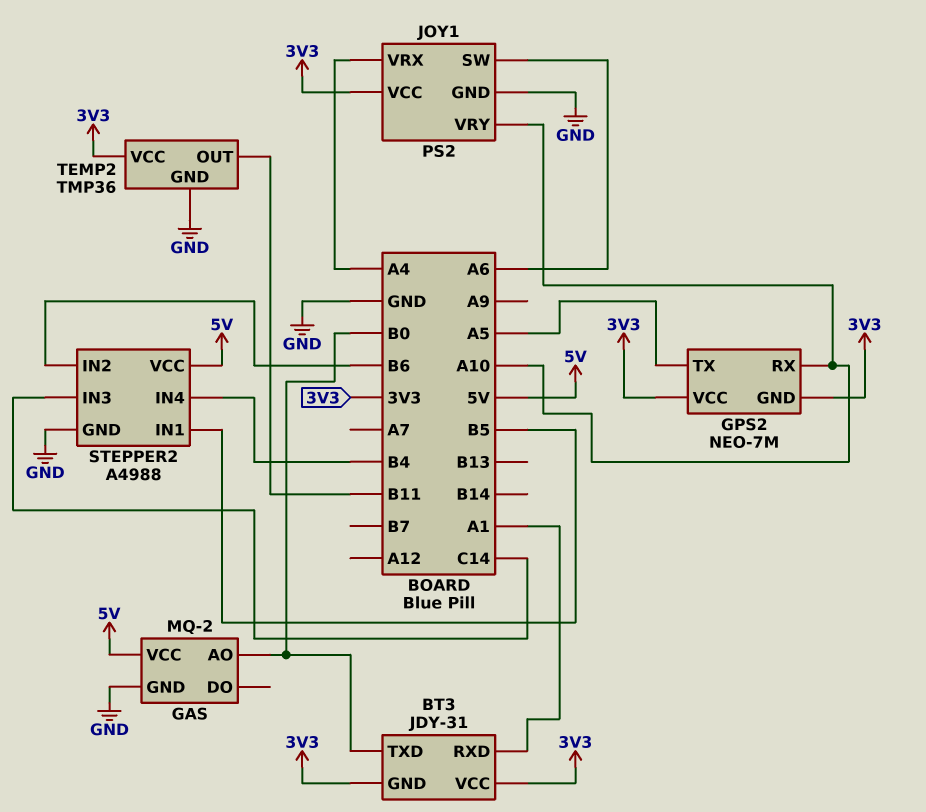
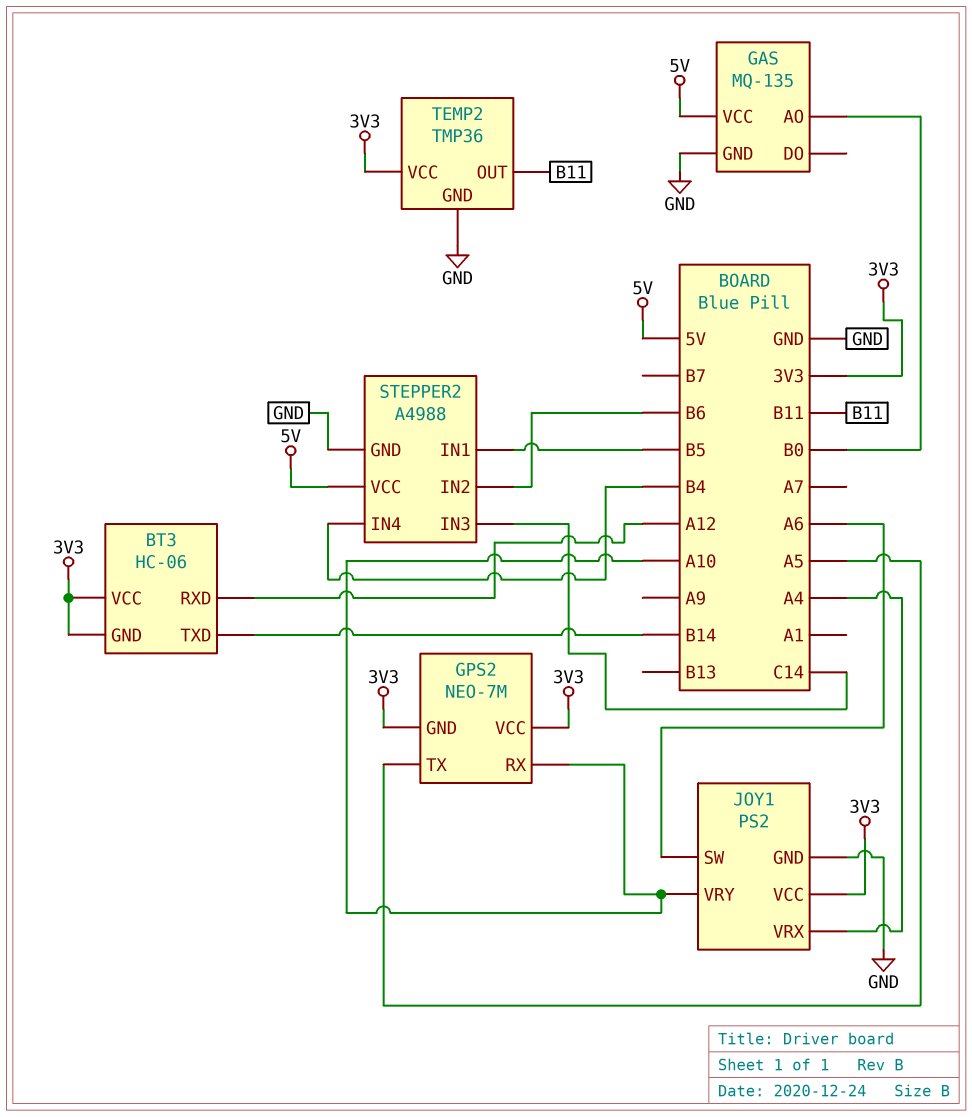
BT3: JDY-31 -> HC-06
BT3 pin RXD: A1 -> A12
BT3 pin TXD: B0 -> B14
GAS: MQ-2 -> MQ-135

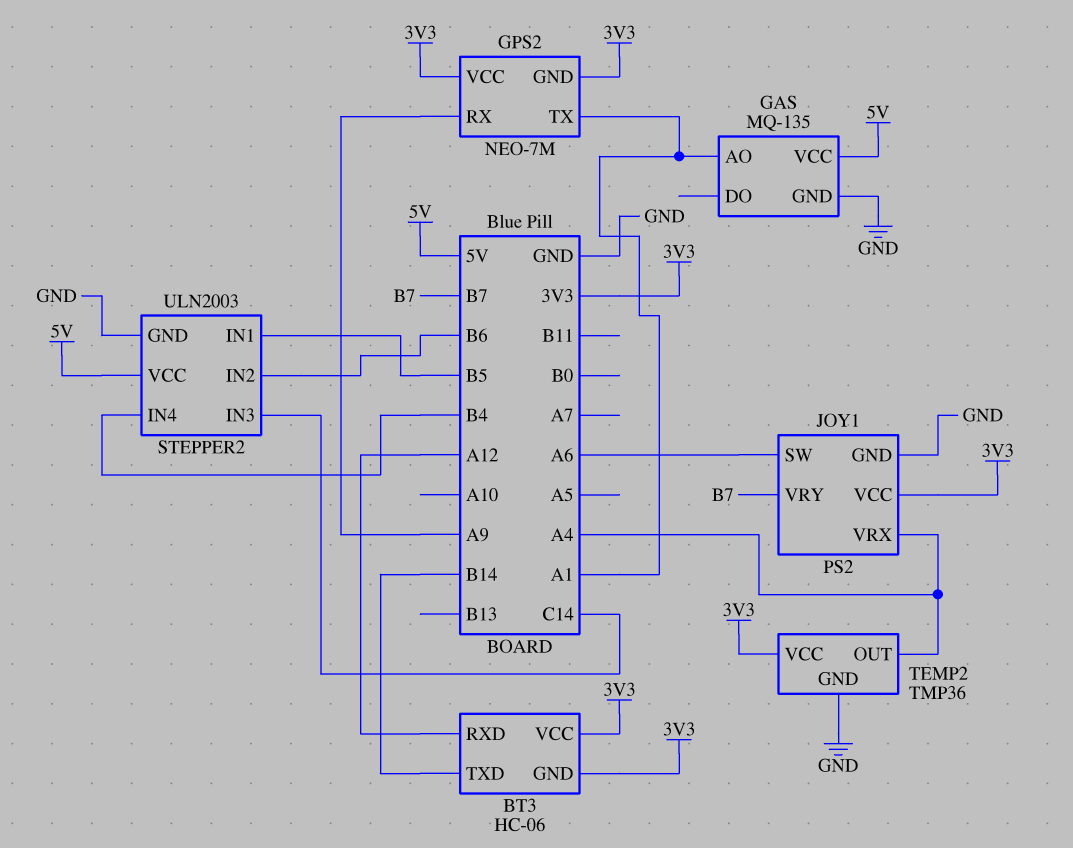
GAS pin AO: B0 -> A1
GPS2 pin RX: A10 -> A9
GPS2 pin TX: A5 -> A1
JOY1 pin VRY: A10 -> B7
STEPPER2: A4988 -> ULN2003
TEMP2 pin OUT: B11 -> A4

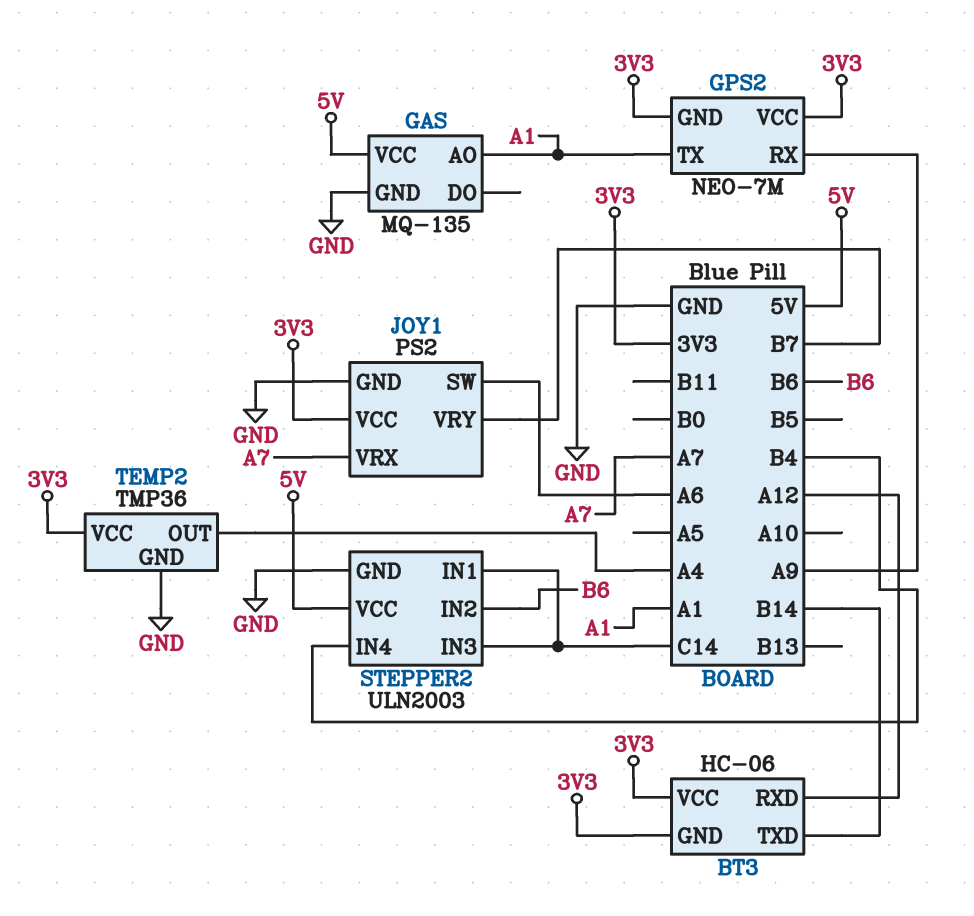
JOY1 pin VRX: A4 -> A7
STEPPER2 pin IN1: B5 -> C14

